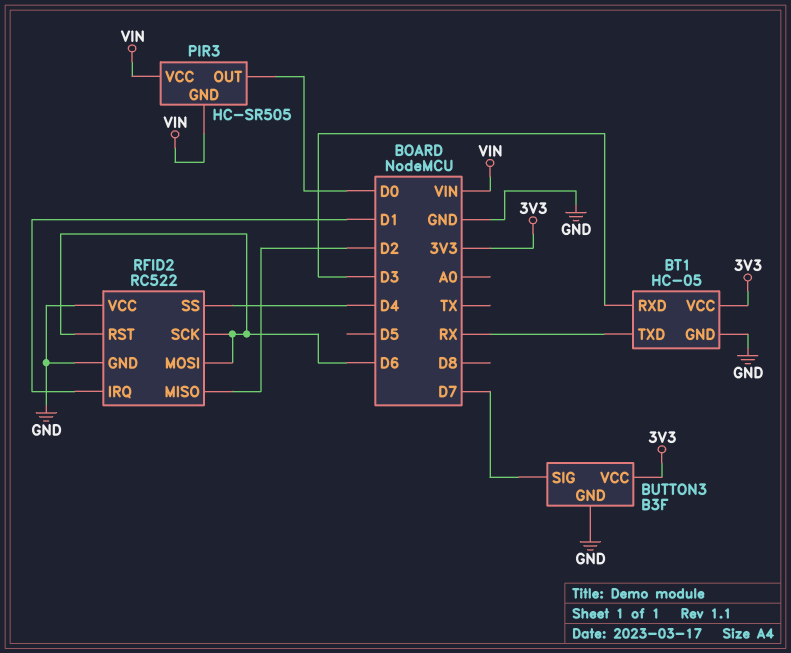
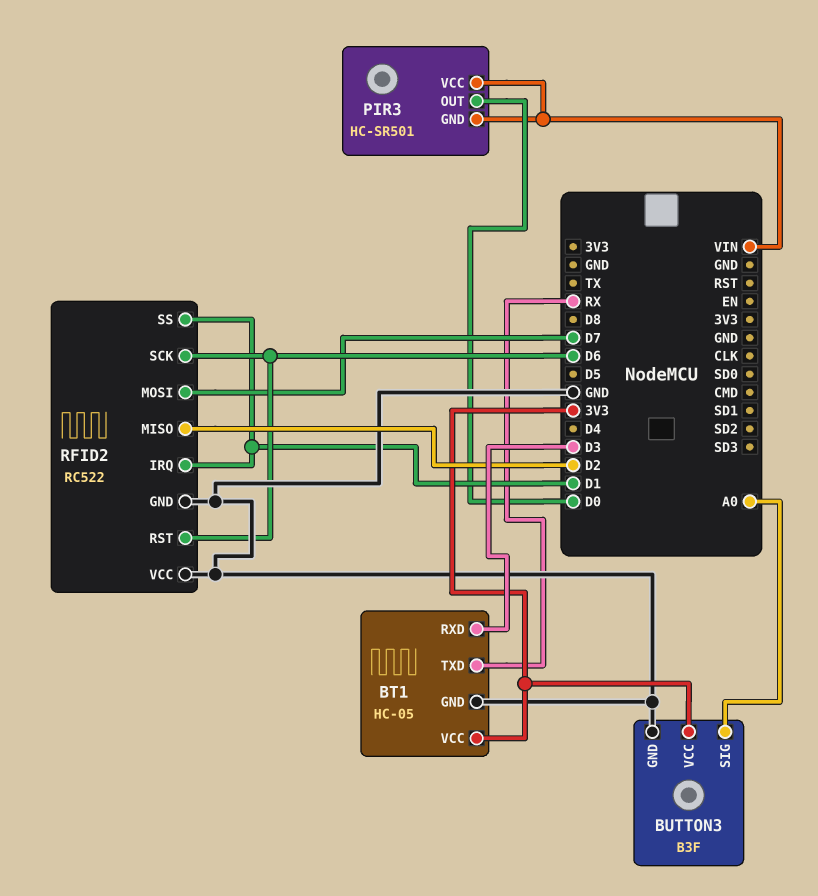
BUTTON3 pin SIG: D7 -> A0
PIR3: HC-SR505 -> HC-SR501
RFID2 pin MOSI: D6 -> D7
RFID2 pin SS: D4 -> D1

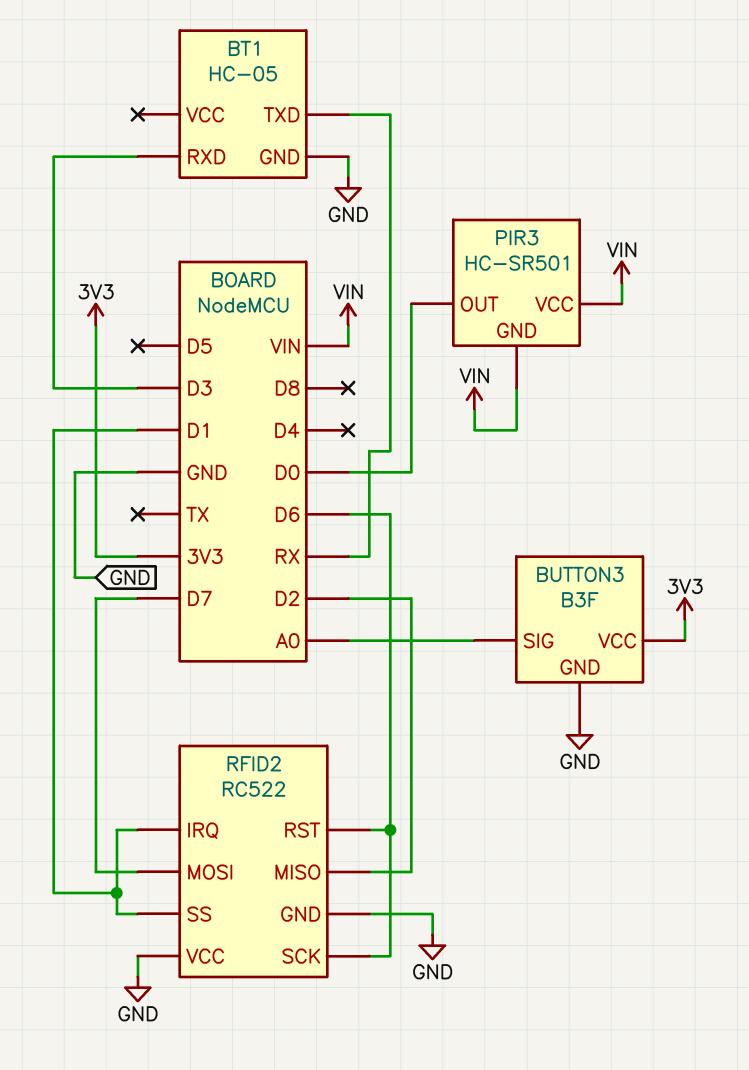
BT1 pin VCC: 3V3 -> none

